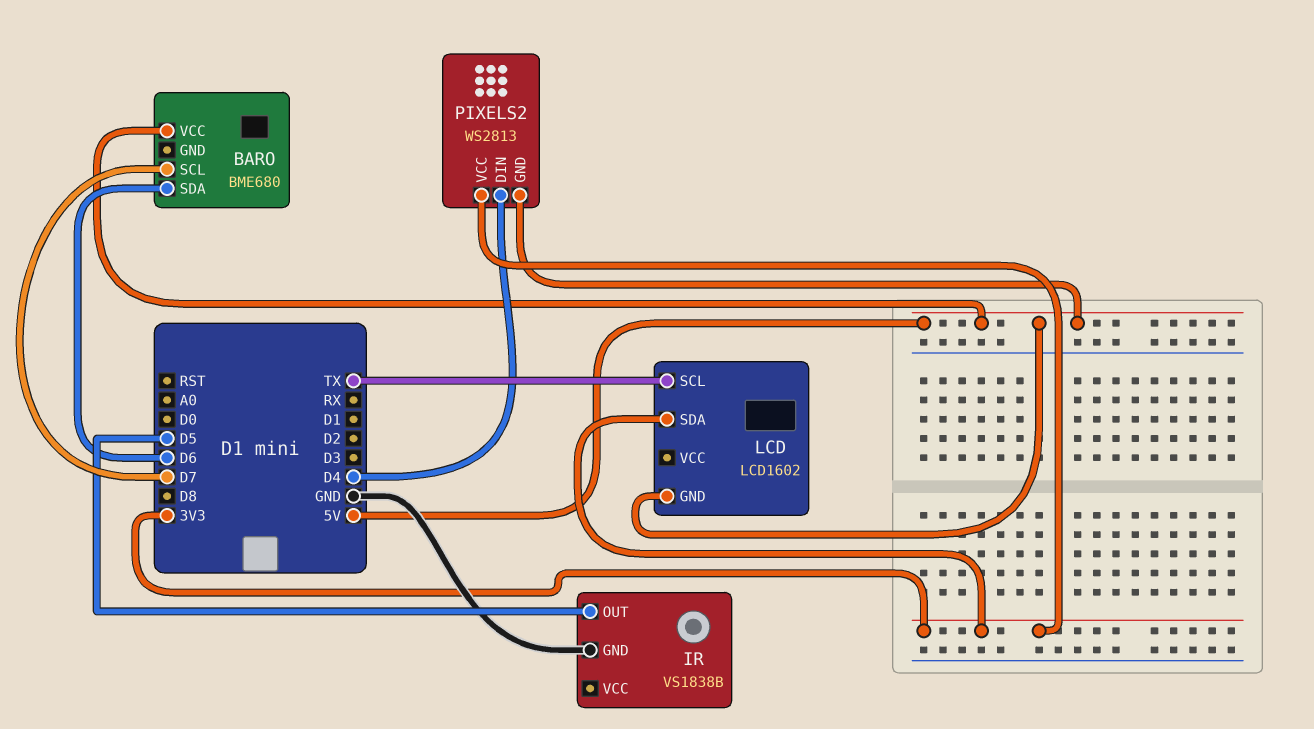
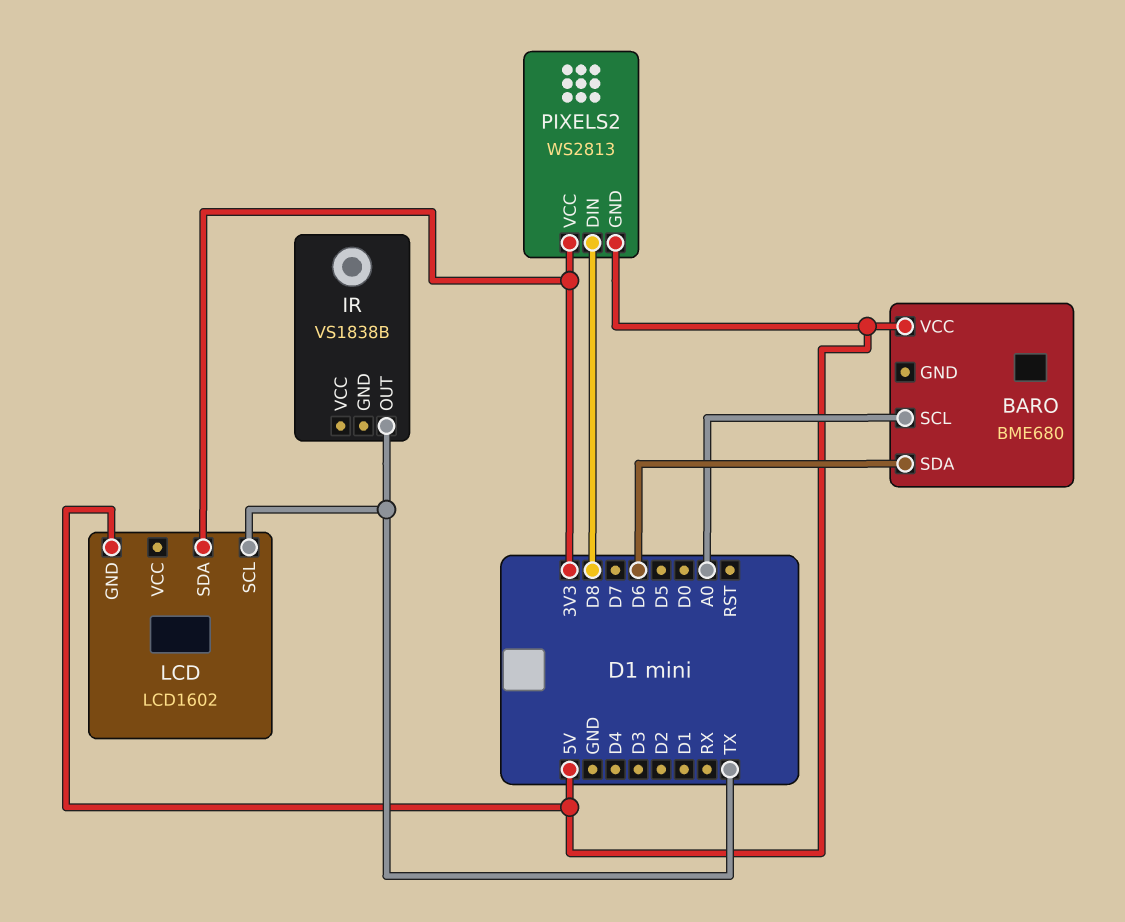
BARO pin SCL: D7 -> A0
IR pin GND: GND -> none
IR pin OUT: D5 -> TX
PIXELS2 pin DIN: D4 -> D8

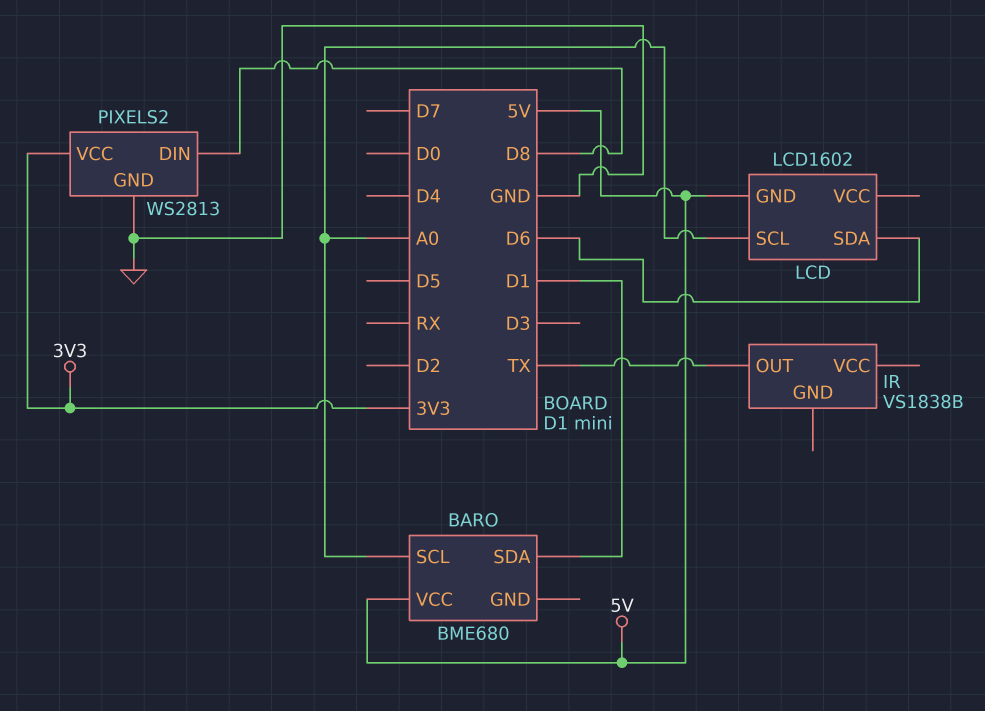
BARO pin SDA: D6 -> D1
LCD pin SCL: TX -> A0
LCD pin SDA: 3V3 -> D6
PIXELS2 pin GND: 5V -> GND

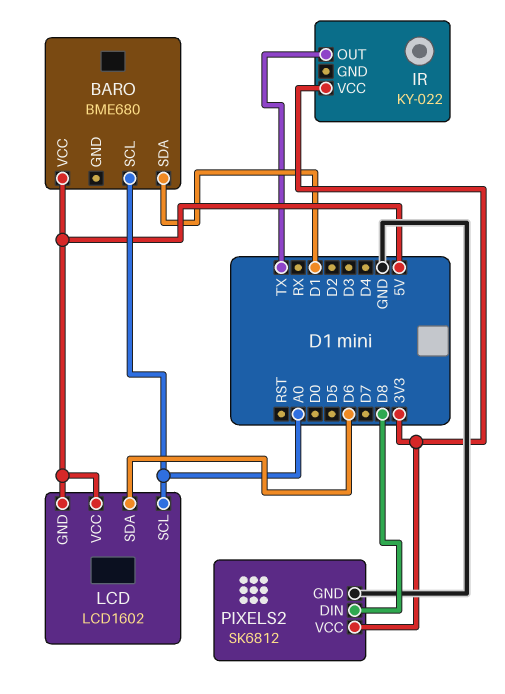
IR: VS1838B -> KY-022
IR pin VCC: none -> 3V3
LCD pin VCC: none -> 5V
PIXELS2: WS2813 -> SK6812

